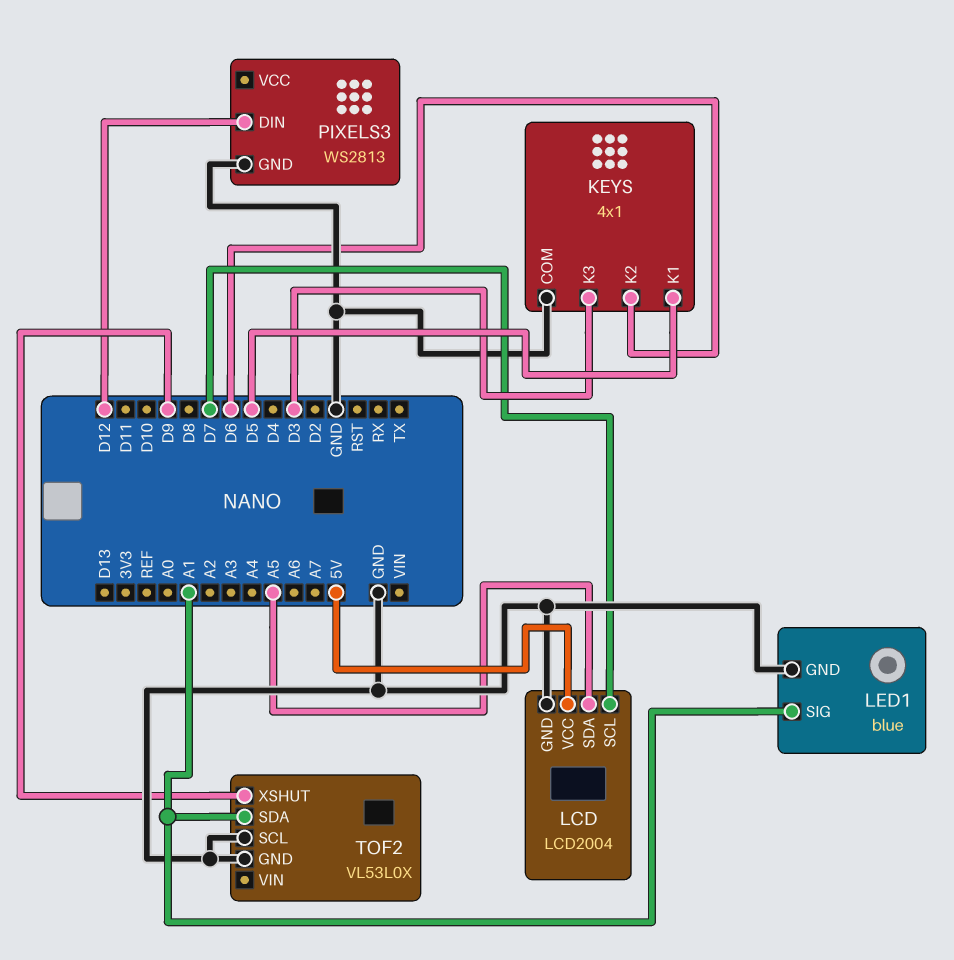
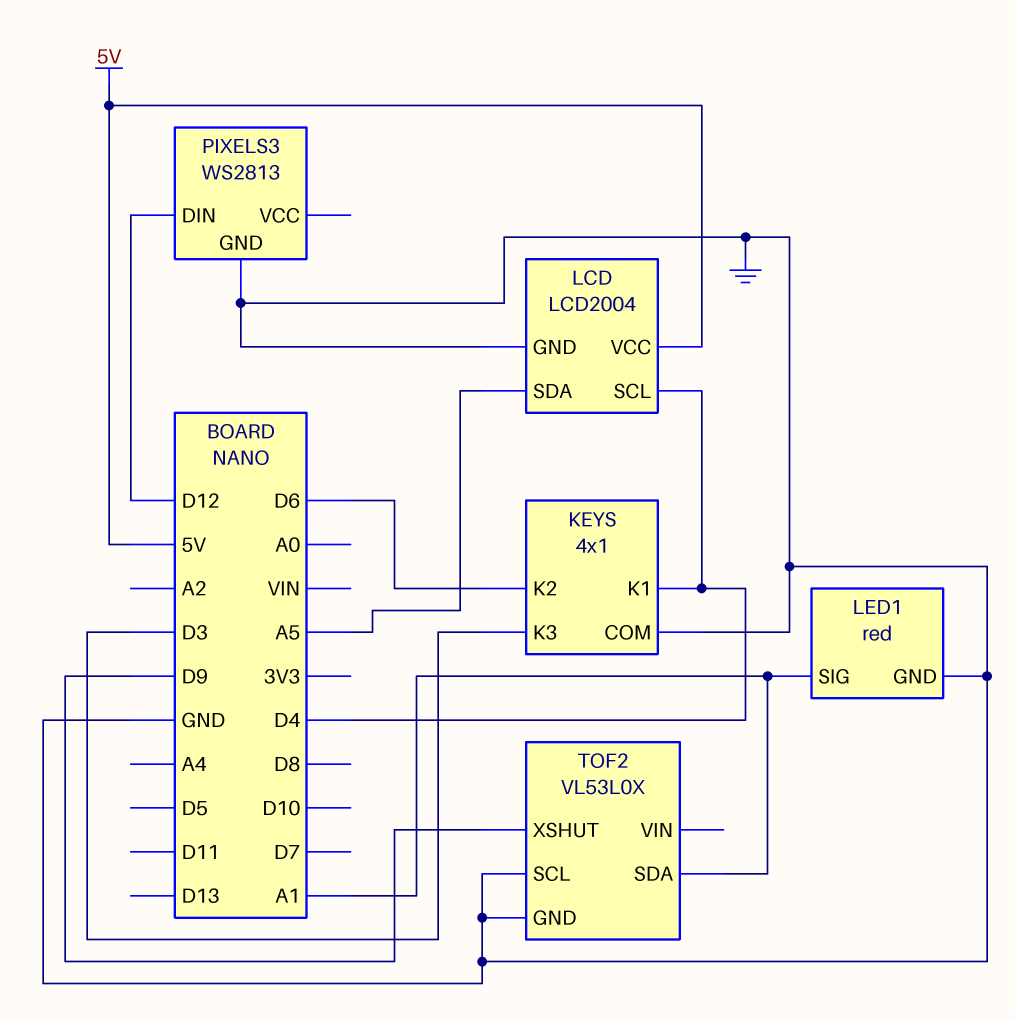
KEYS pin K1: D5 -> D4
LCD pin SCL: D7 -> D4
LED1: blue -> red

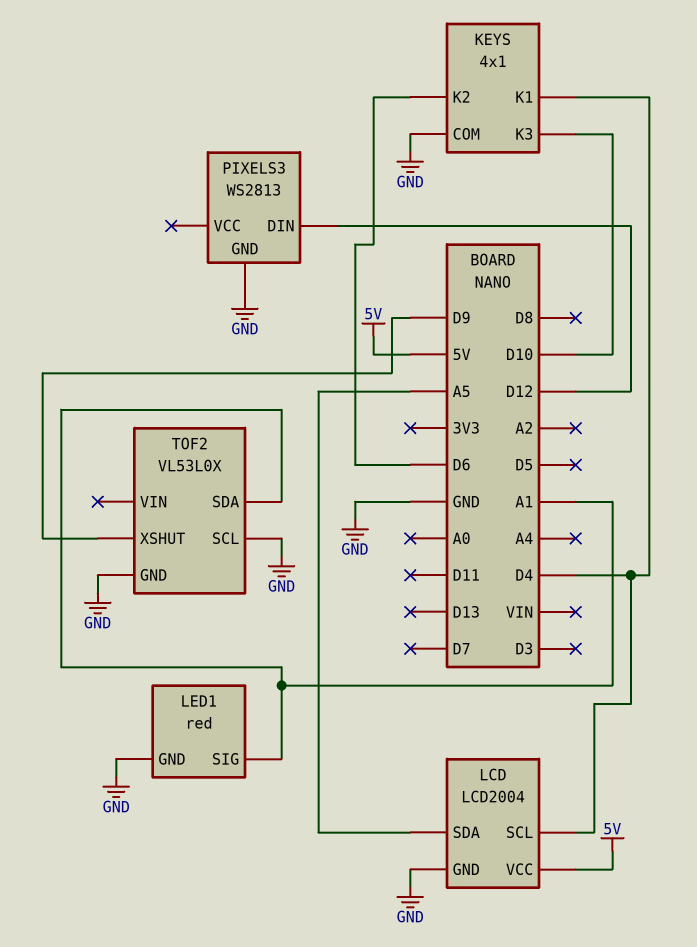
KEYS pin K3: D3 -> D10

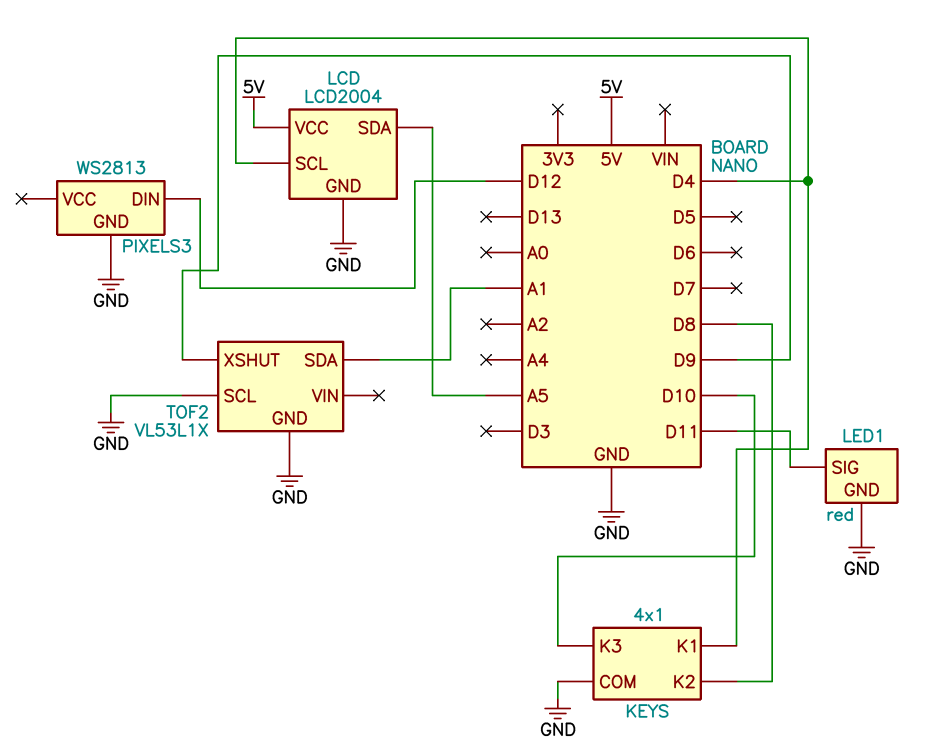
KEYS pin K2: D6 -> D8
LED1 pin SIG: A1 -> D11
TOF2: VL53L0X -> VL53L1X

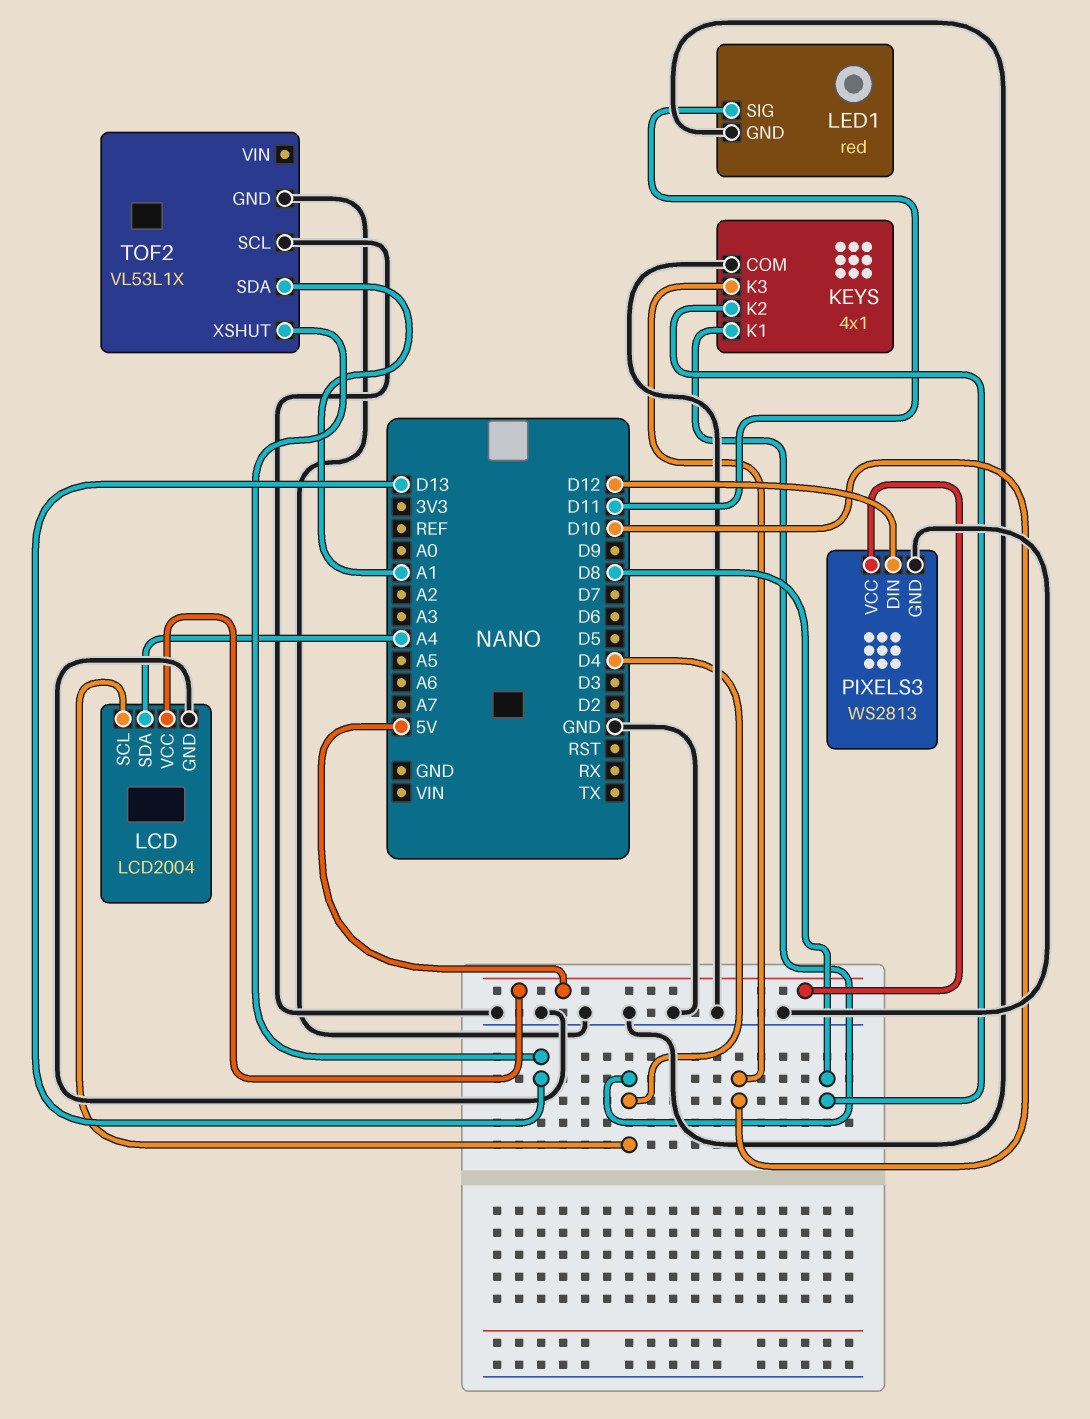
LCD pin SDA: A5 -> A4
PIXELS3 pin VCC: none -> 5V
TOF2 pin XSHUT: D9 -> D13

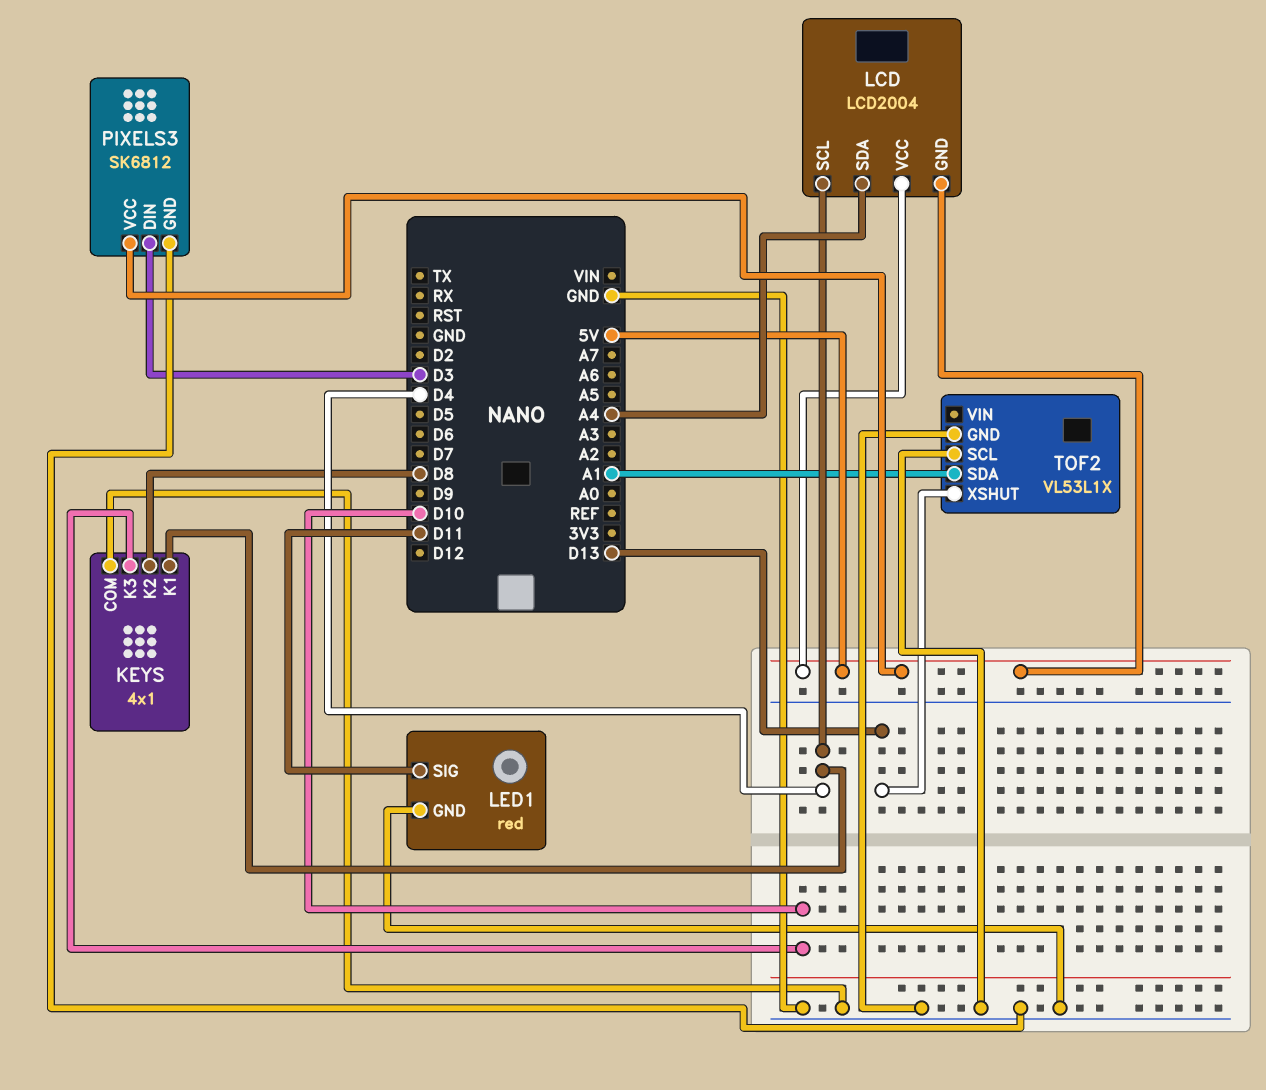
LCD pin GND: GND -> 5V
PIXELS3: WS2813 -> SK6812
PIXELS3 pin DIN: D12 -> D3

